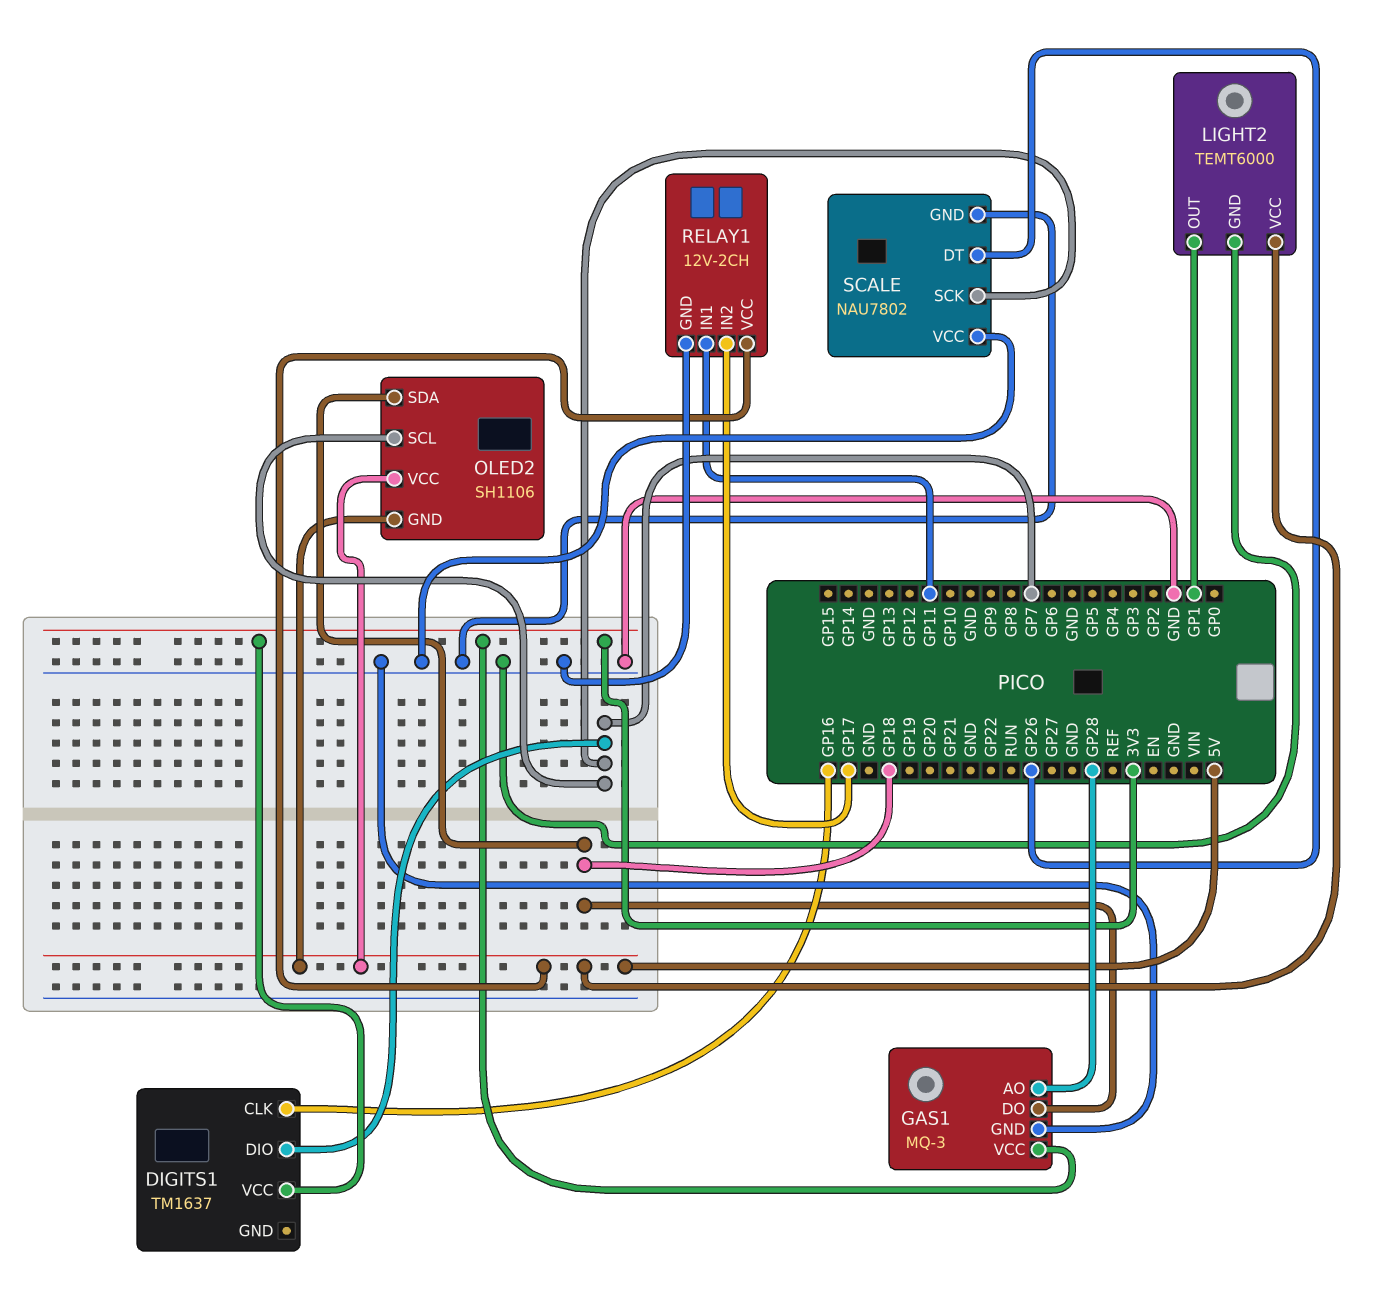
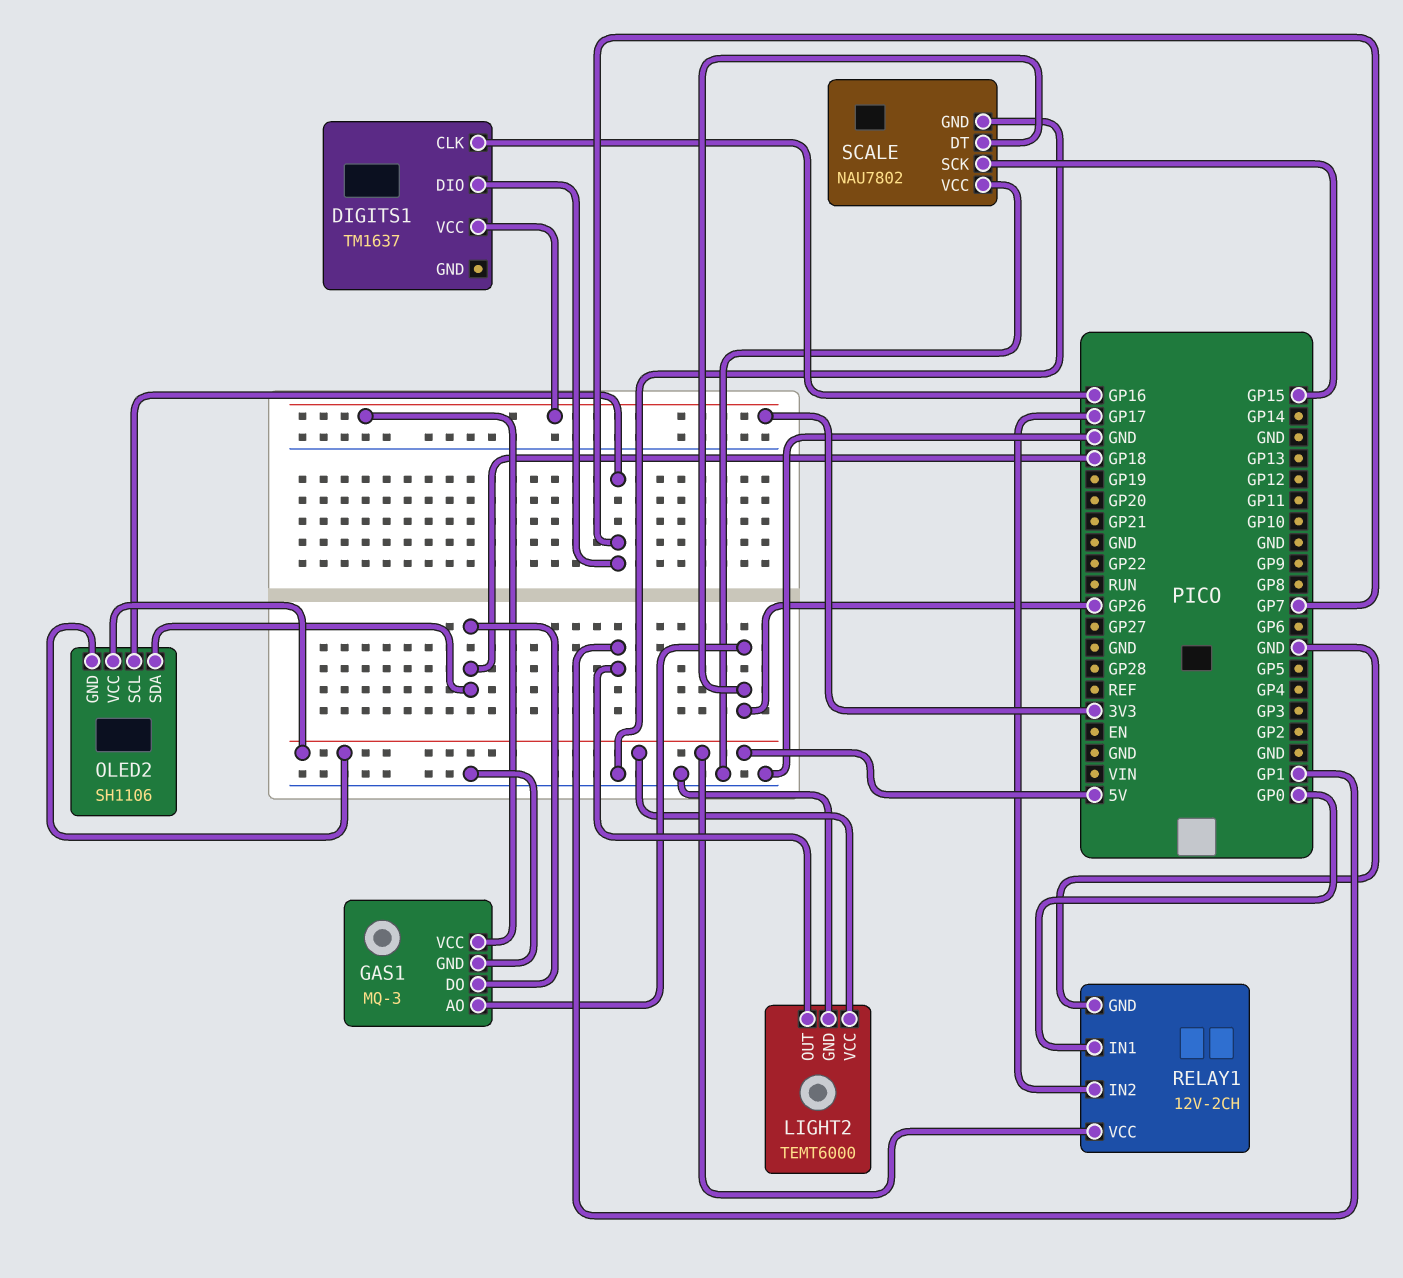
GAS1 pin AO: GP28 -> GP26
RELAY1 pin IN1: GP11 -> GP0
SCALE pin SCK: GP7 -> GP15

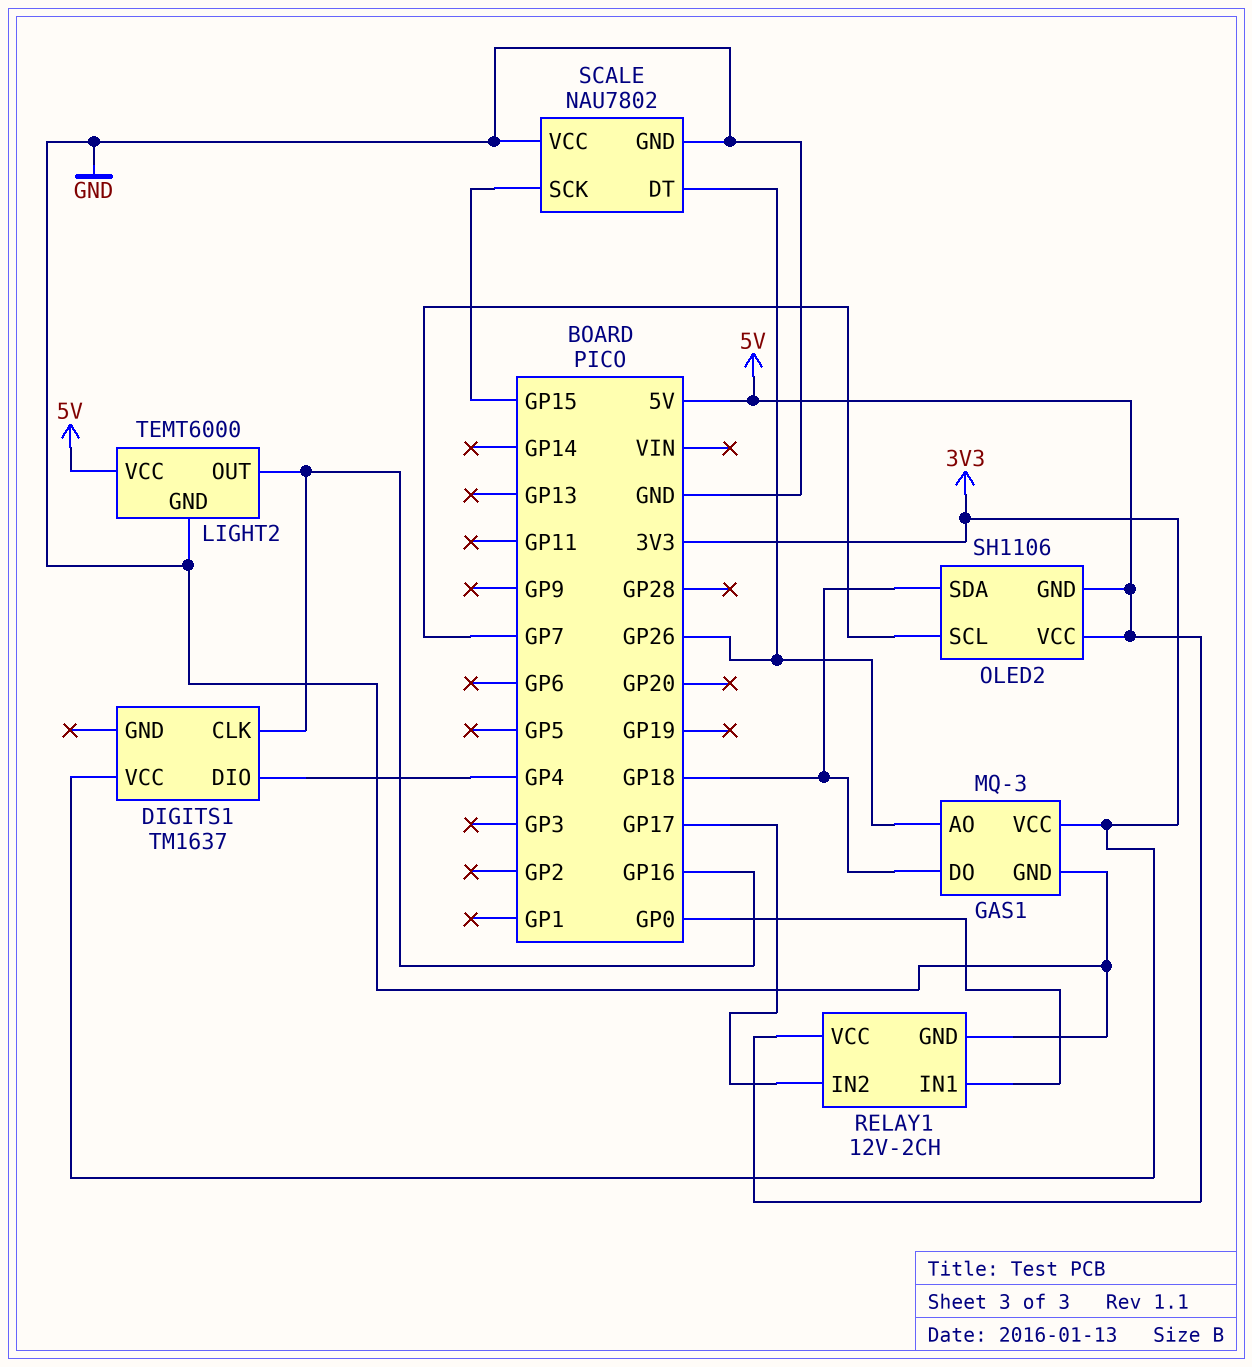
DIGITS1 pin DIO: GP7 -> GP4
LIGHT2 pin OUT: GP1 -> GP16

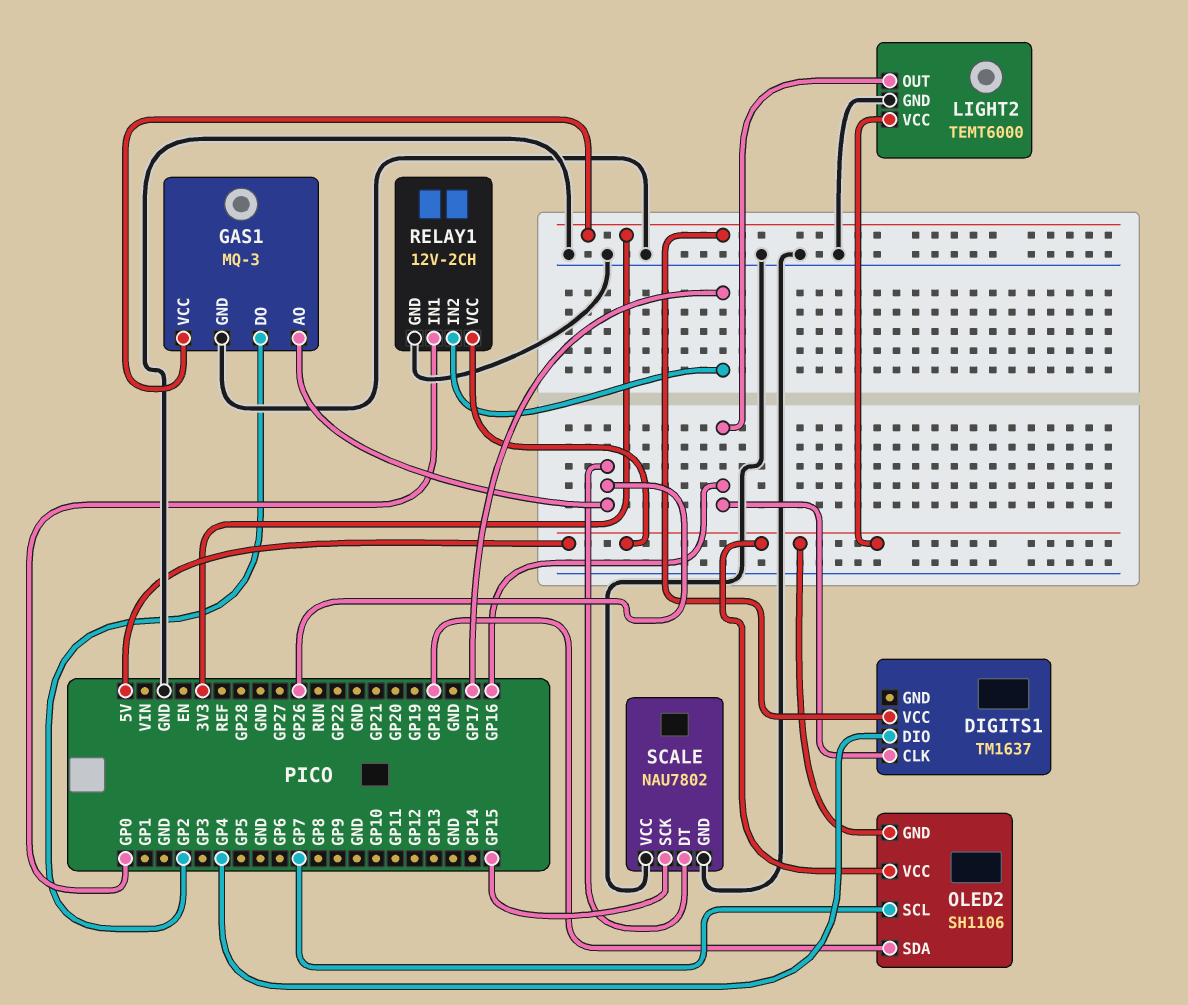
GAS1 pin DO: GP18 -> GP2

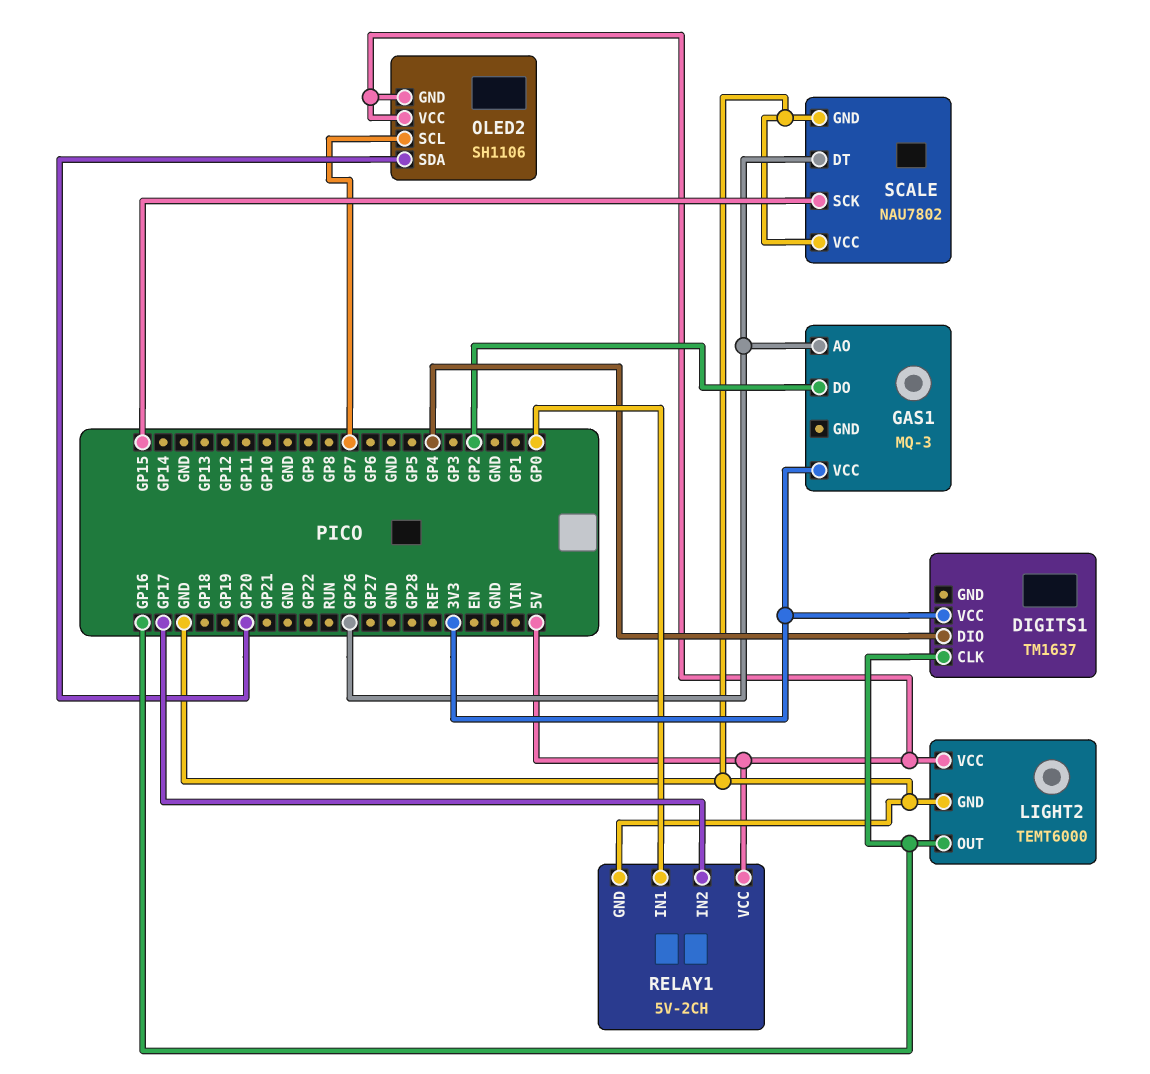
GAS1 pin GND: GND -> none
OLED2 pin SDA: GP18 -> GP20
RELAY1: 12V-2CH -> 5V-2CH

